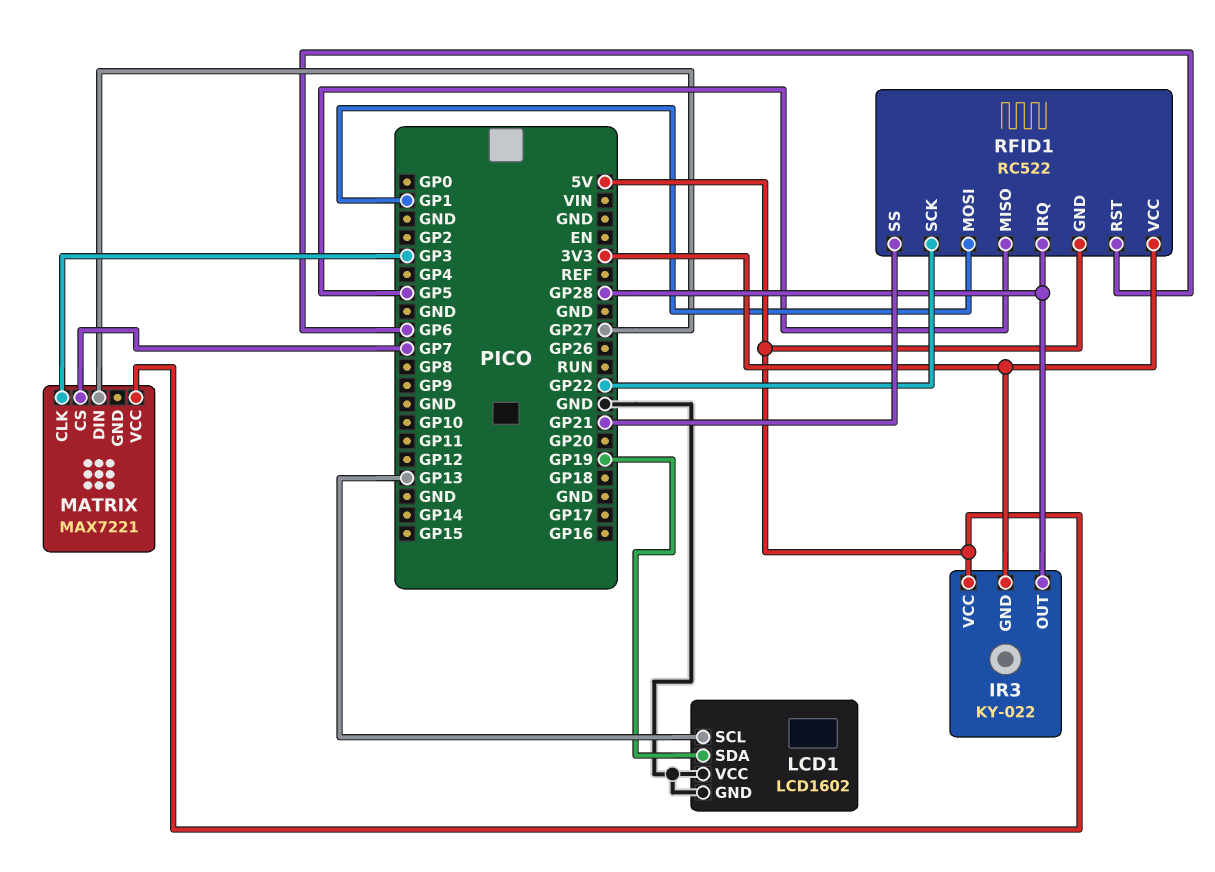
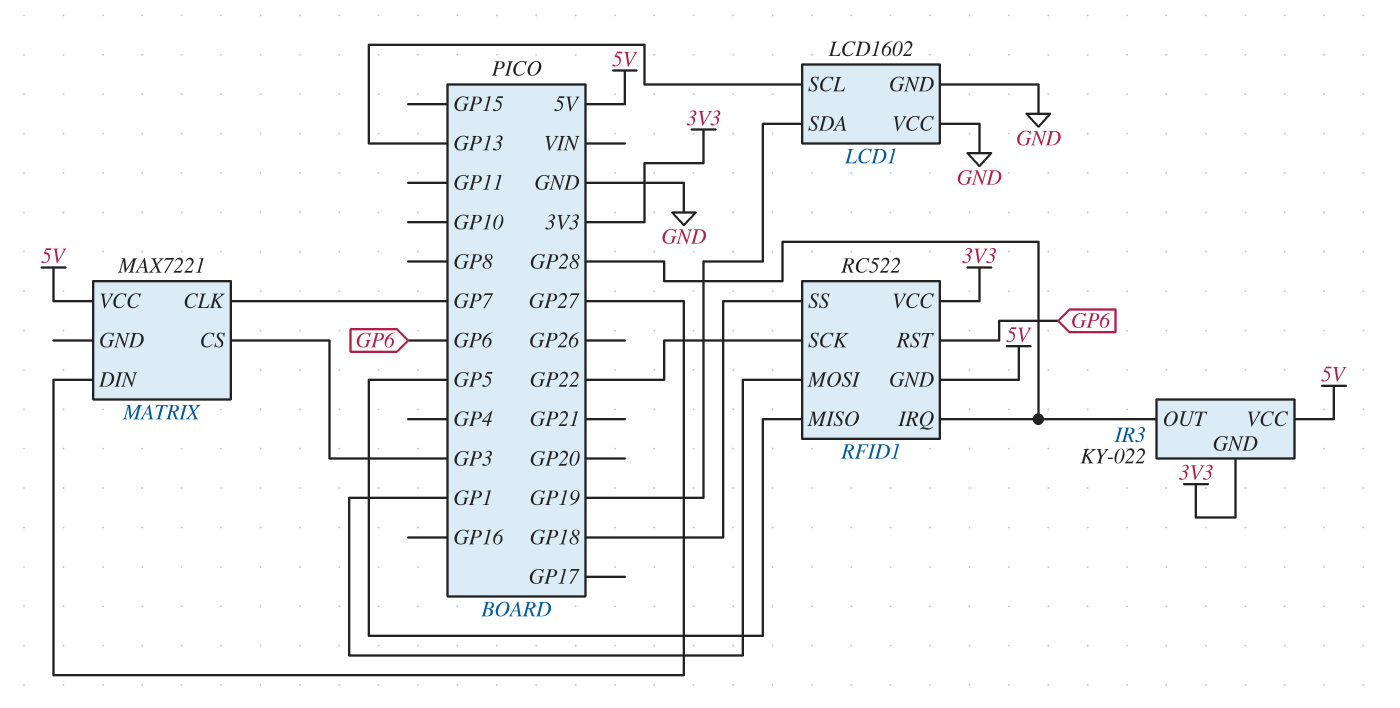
MATRIX pin CLK: GP3 -> GP7
MATRIX pin CS: GP7 -> GP3
RFID1 pin SS: GP21 -> GP18

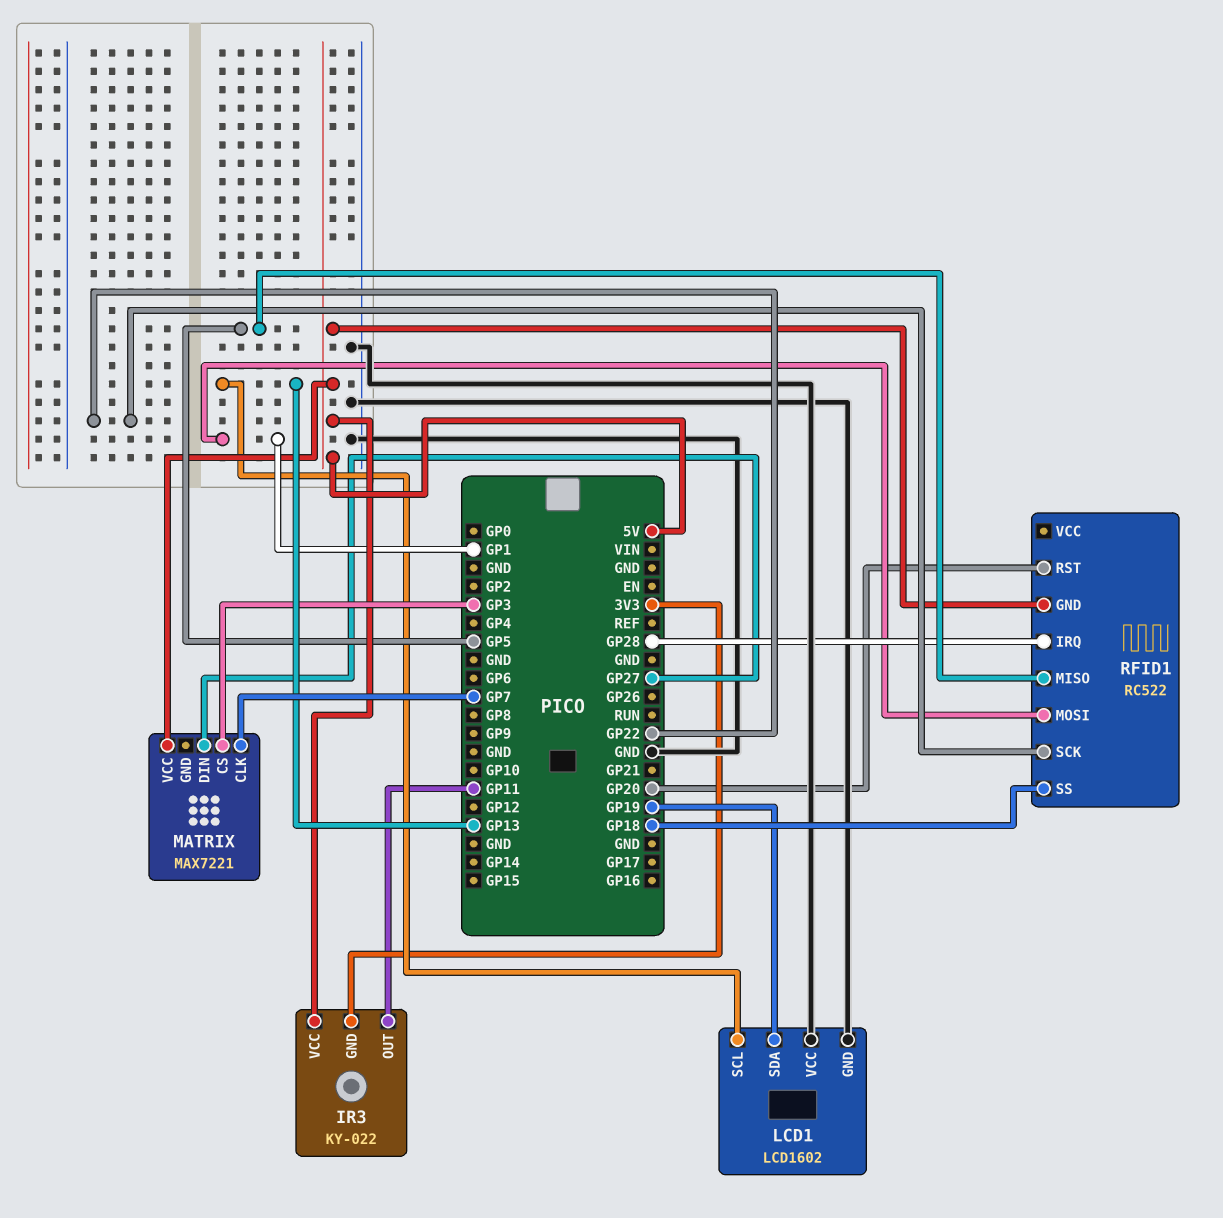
IR3 pin OUT: GP28 -> GP11
RFID1 pin RST: GP6 -> GP20
RFID1 pin VCC: 3V3 -> none

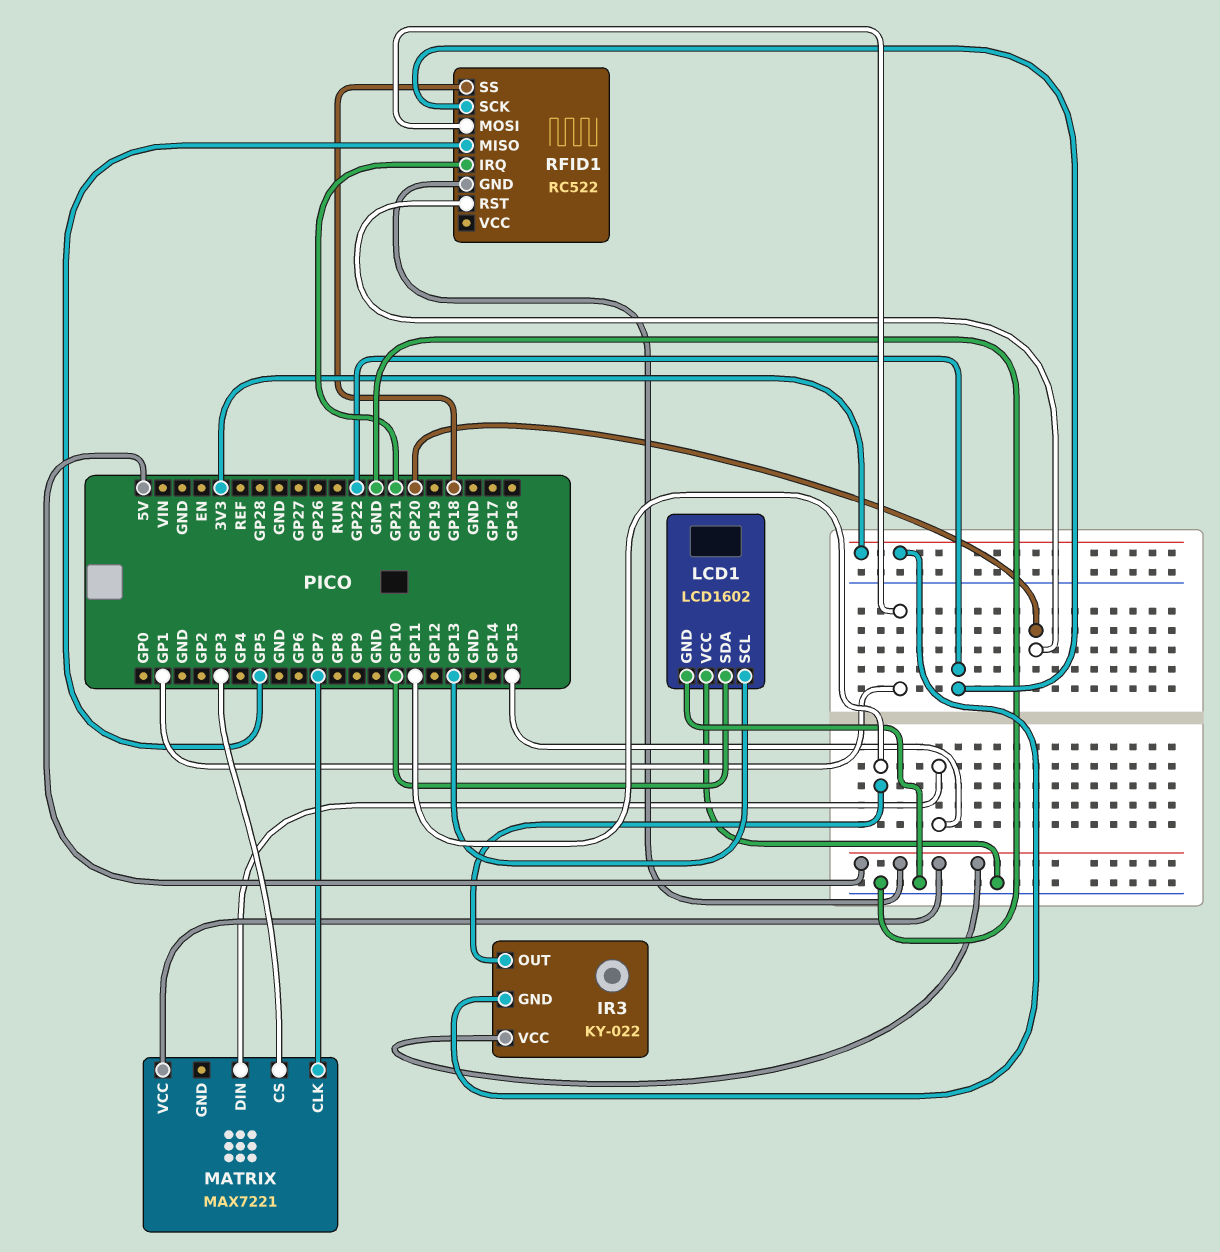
LCD1 pin SDA: GP19 -> GP10
MATRIX pin DIN: GP27 -> GP15
RFID1 pin IRQ: GP28 -> GP21

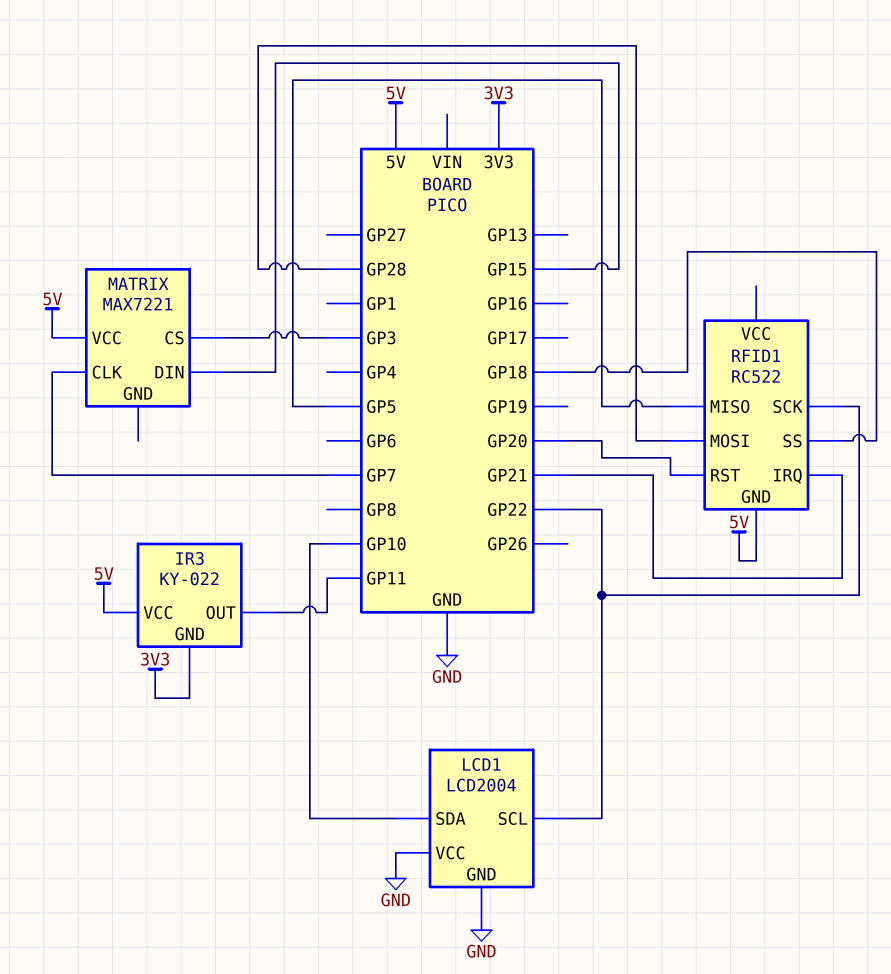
LCD1: LCD1602 -> LCD2004
LCD1 pin SCL: GP13 -> GP22
RFID1 pin MOSI: GP1 -> GP28

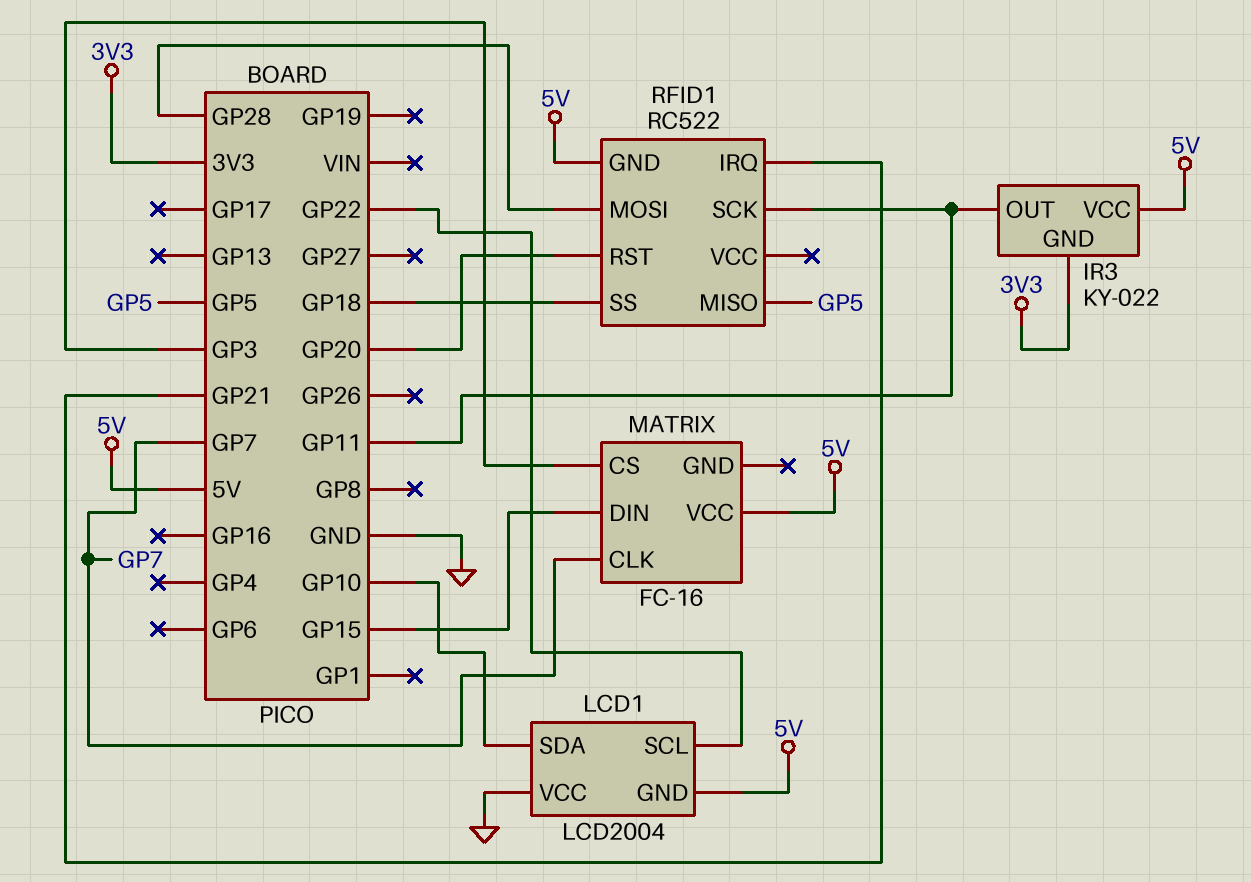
LCD1 pin GND: GND -> 5V
MATRIX: MAX7221 -> FC-16
RFID1 pin SCK: GP22 -> GP11

